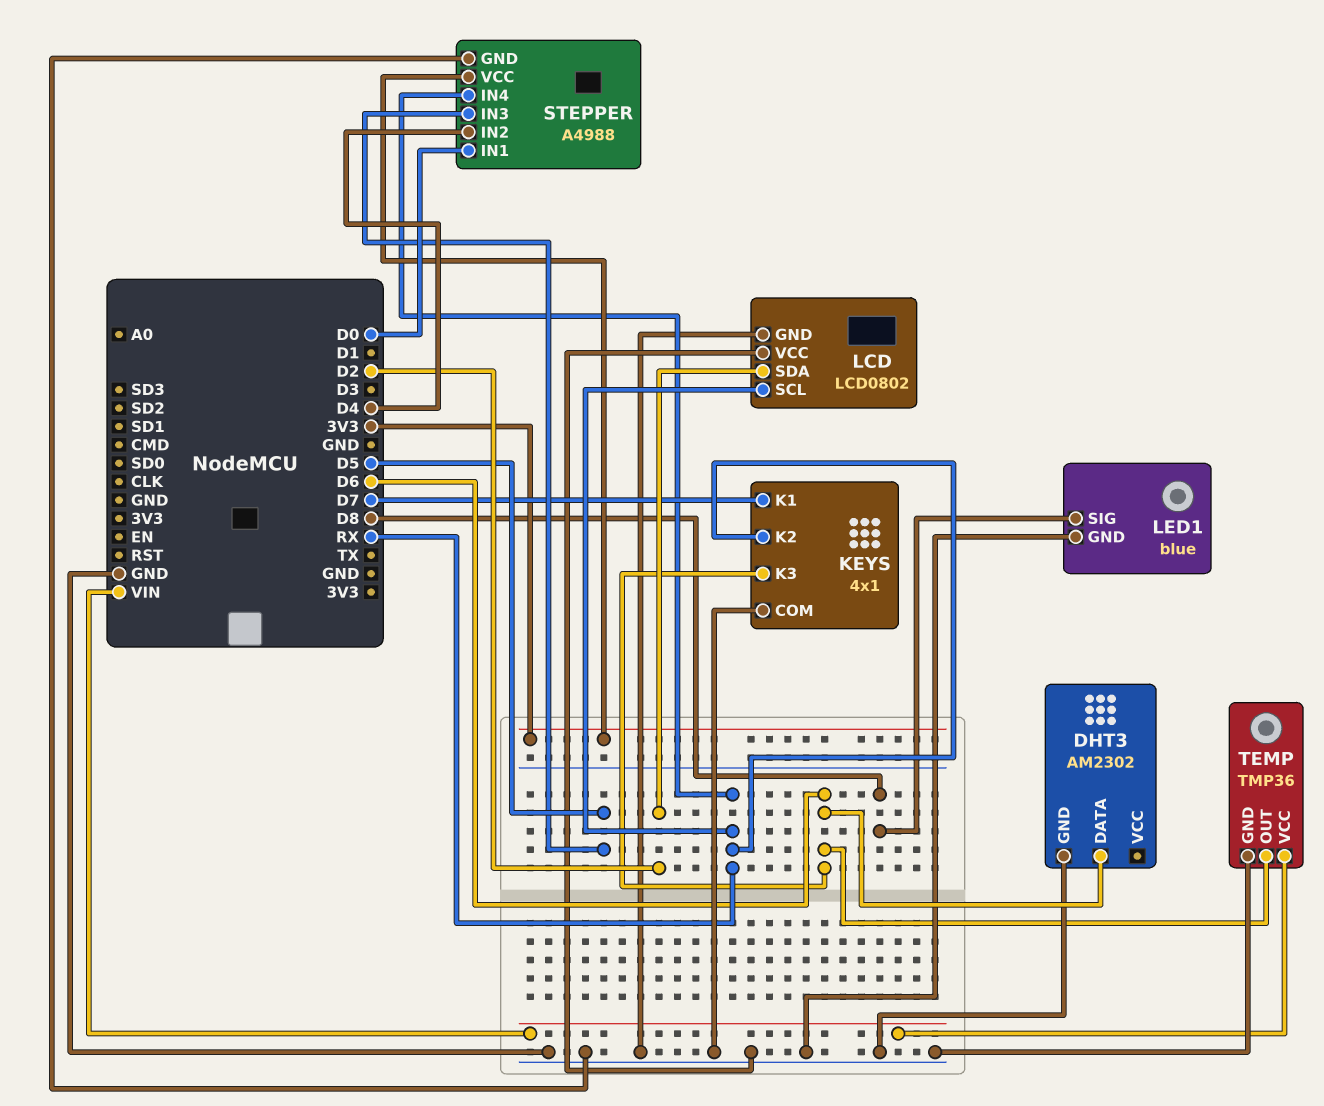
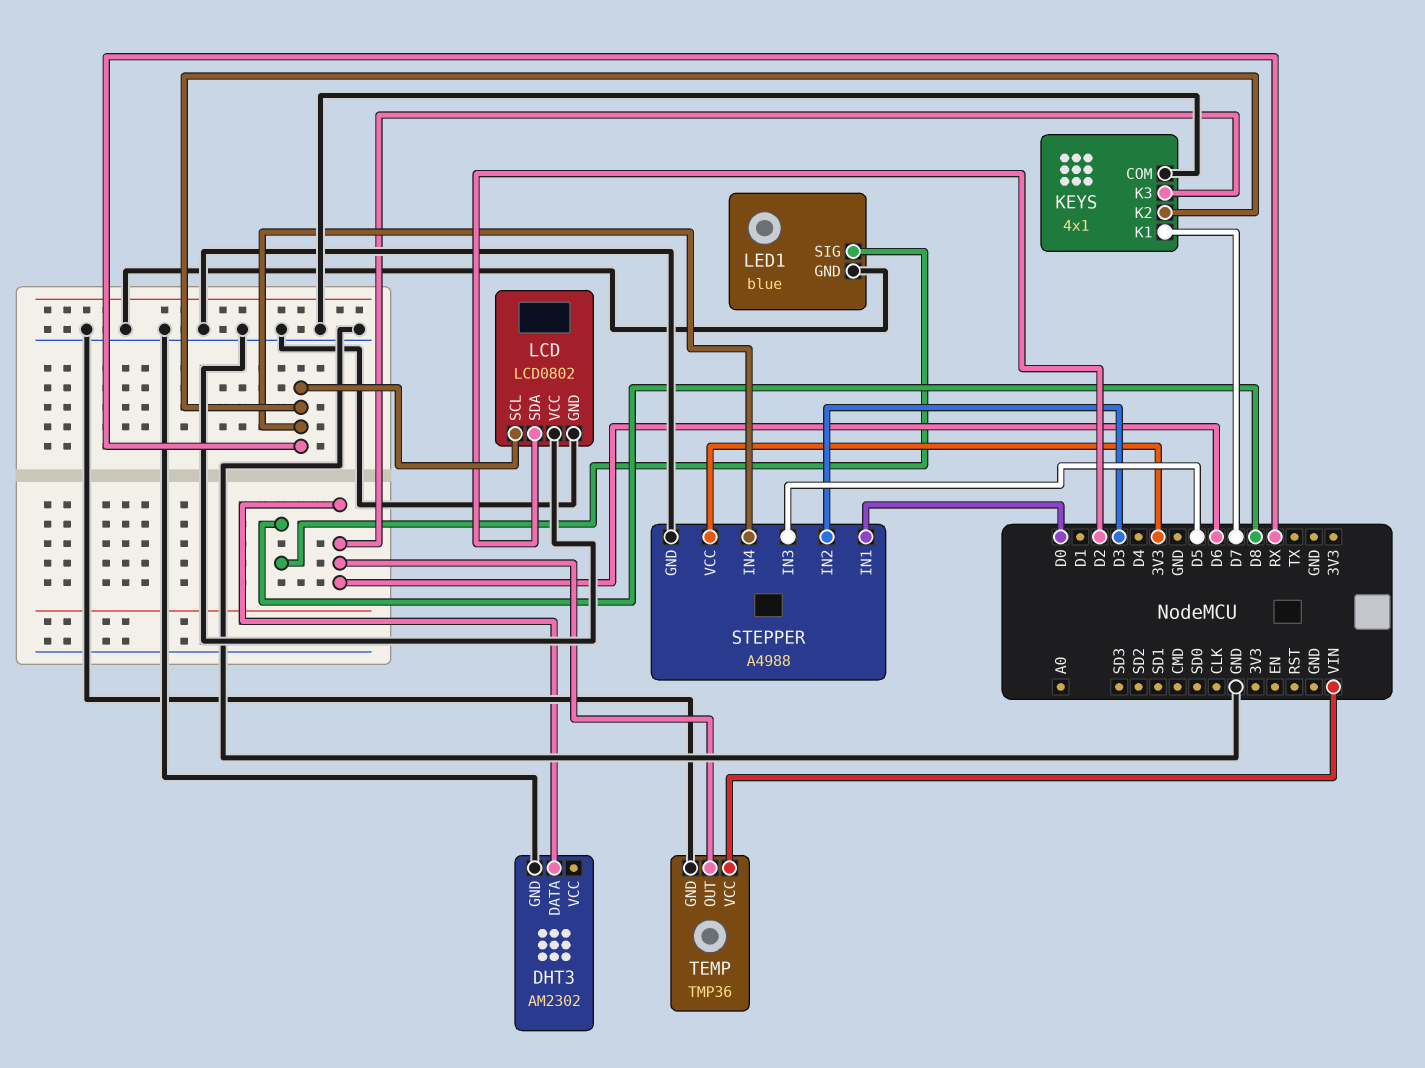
STEPPER pin IN2: D4 -> D3

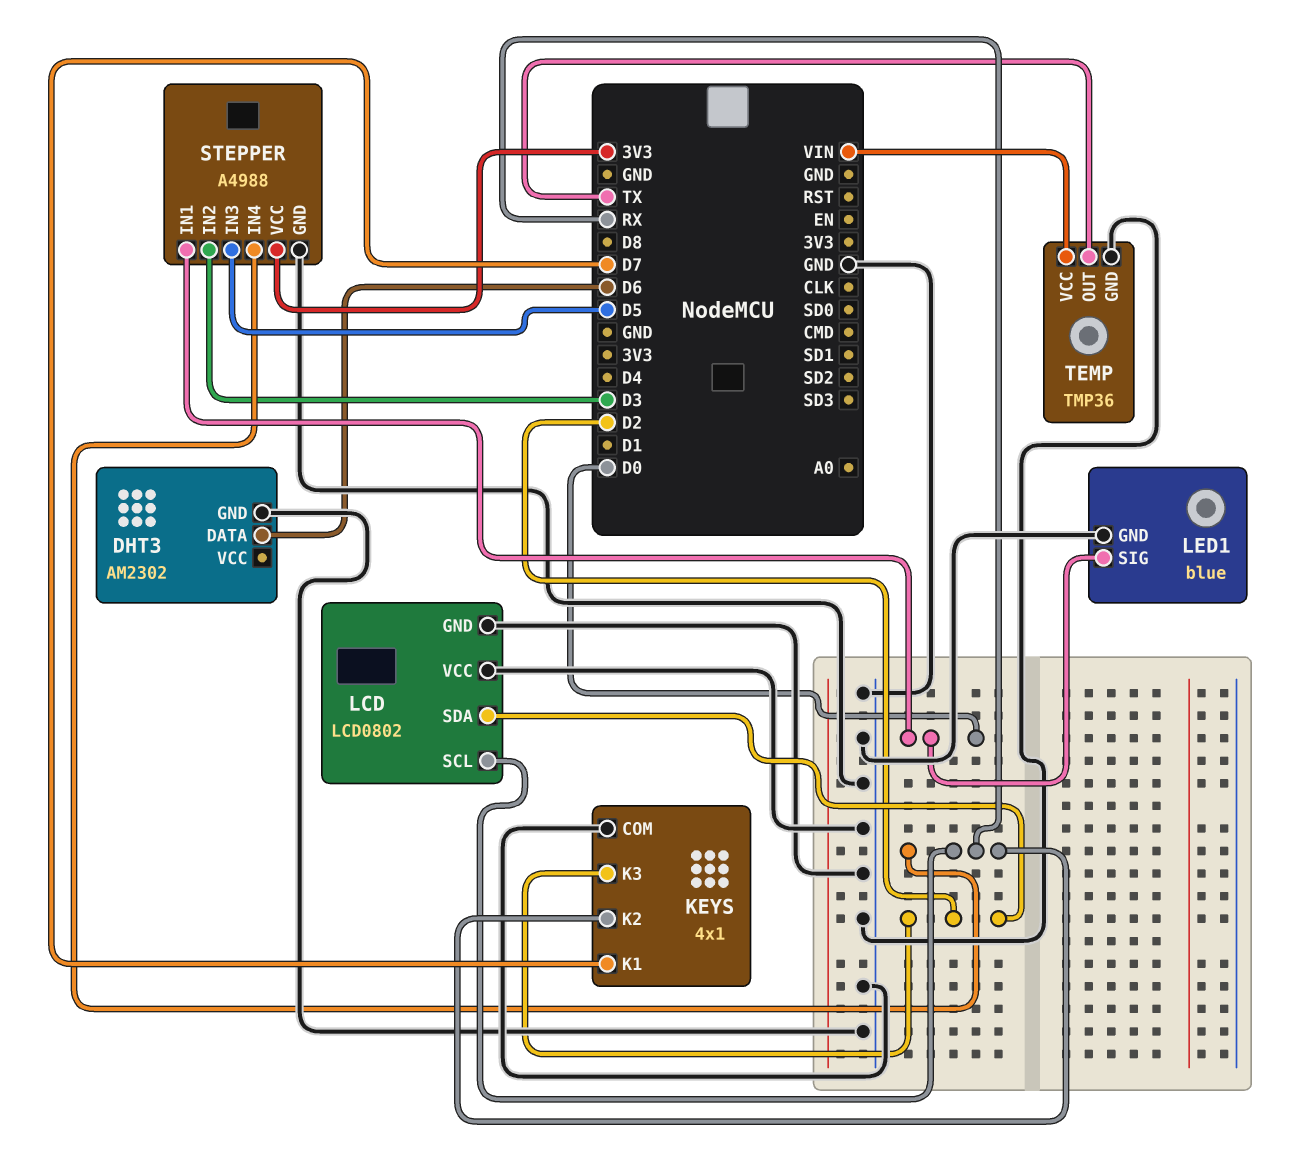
KEYS pin K3: D6 -> D2
LED1 pin SIG: D8 -> D0
TEMP pin OUT: D6 -> TX

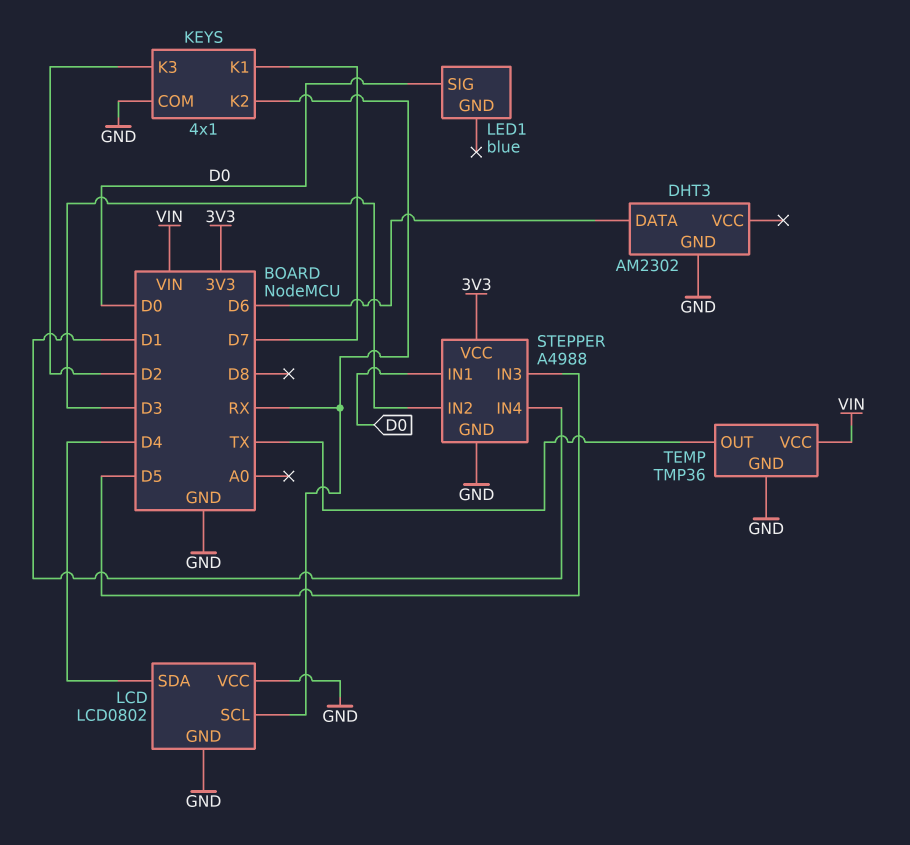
LCD pin SDA: D2 -> D4
LED1 pin GND: GND -> none
STEPPER pin IN4: RX -> D1

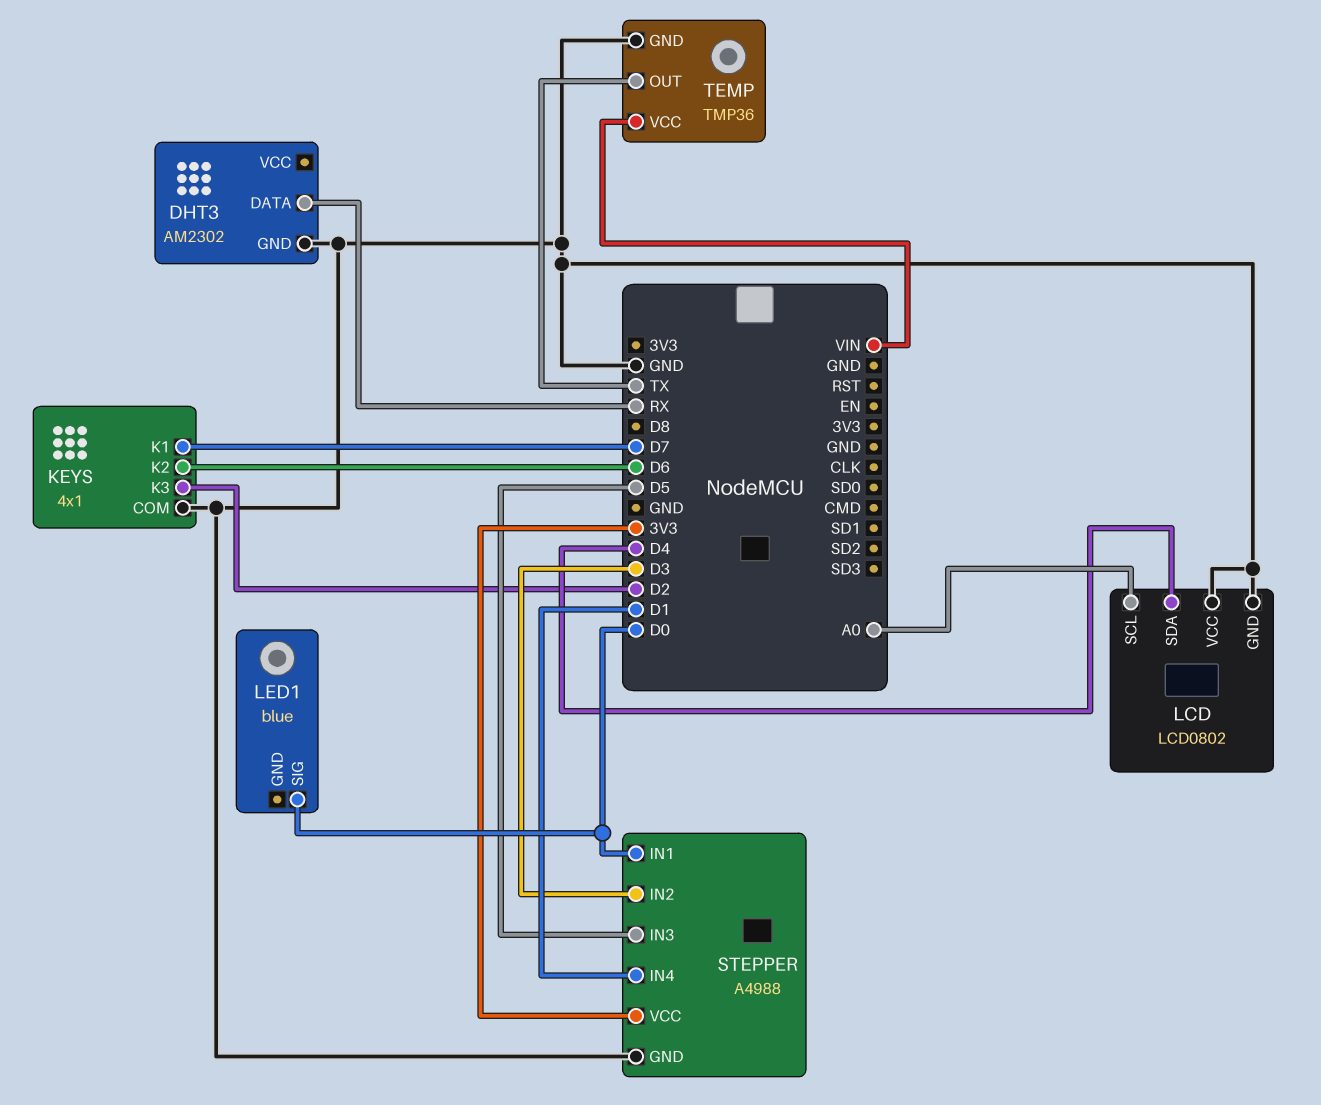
DHT3 pin DATA: D6 -> RX
KEYS pin K2: RX -> D6
LCD pin SCL: RX -> A0

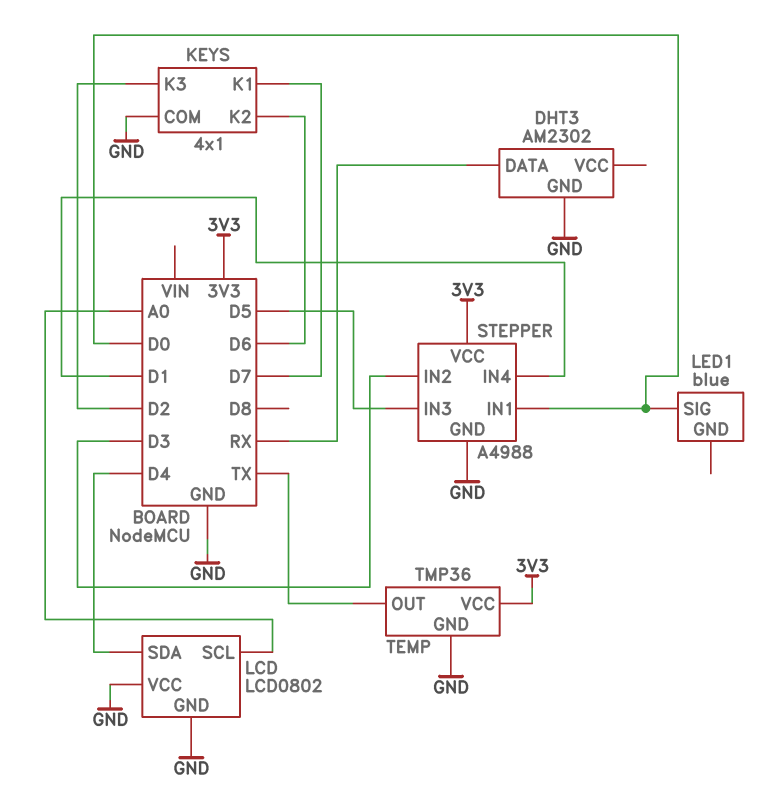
TEMP pin VCC: VIN -> 3V3

